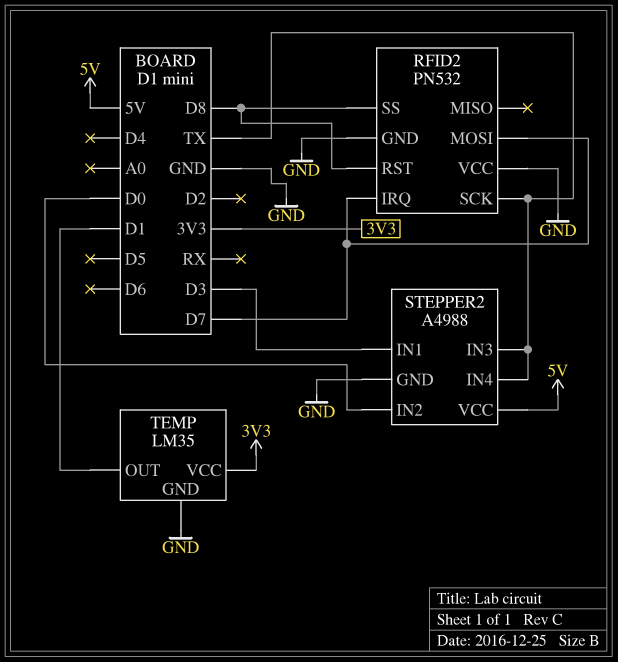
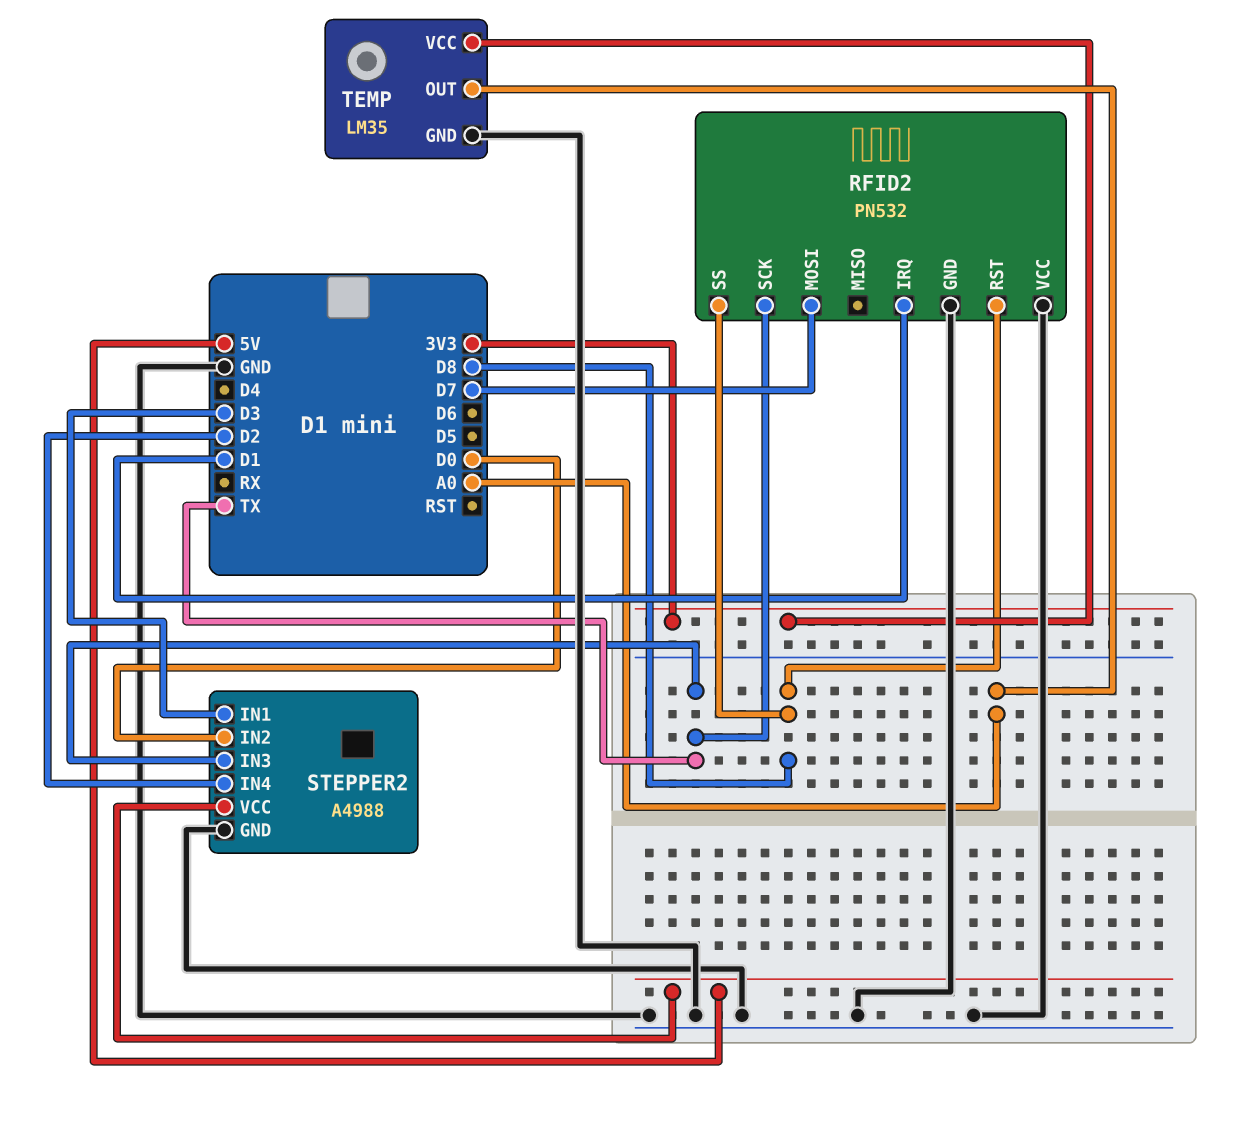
RFID2 pin IRQ: D7 -> D1
STEPPER2 pin IN4: TX -> D2
TEMP pin OUT: D1 -> A0

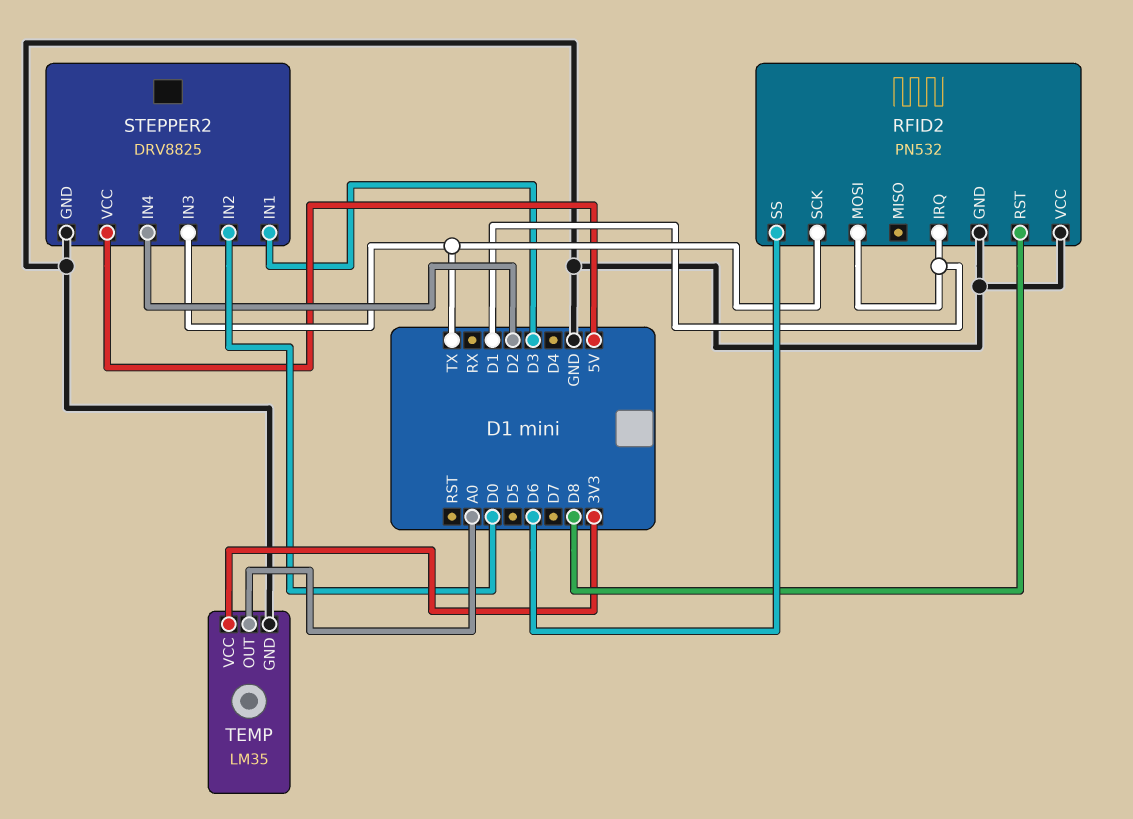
RFID2 pin MOSI: D7 -> D1
RFID2 pin SS: D8 -> D6
STEPPER2: A4988 -> DRV8825

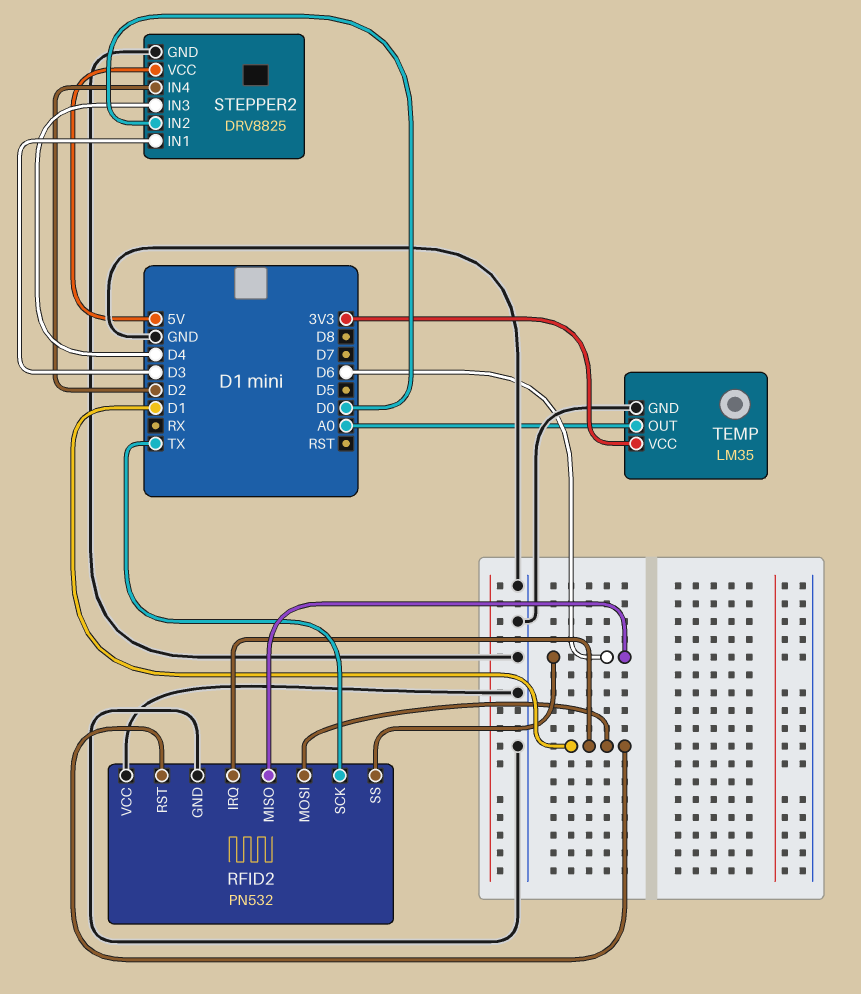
RFID2 pin MISO: none -> D6
RFID2 pin RST: D8 -> D1
STEPPER2 pin IN3: TX -> D4

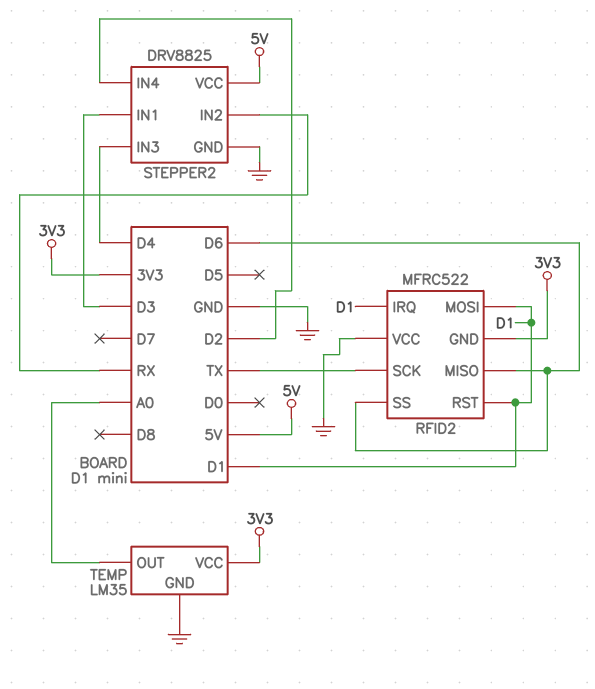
RFID2: PN532 -> MFRC522
RFID2 pin GND: GND -> 3V3
STEPPER2 pin IN2: D0 -> RX

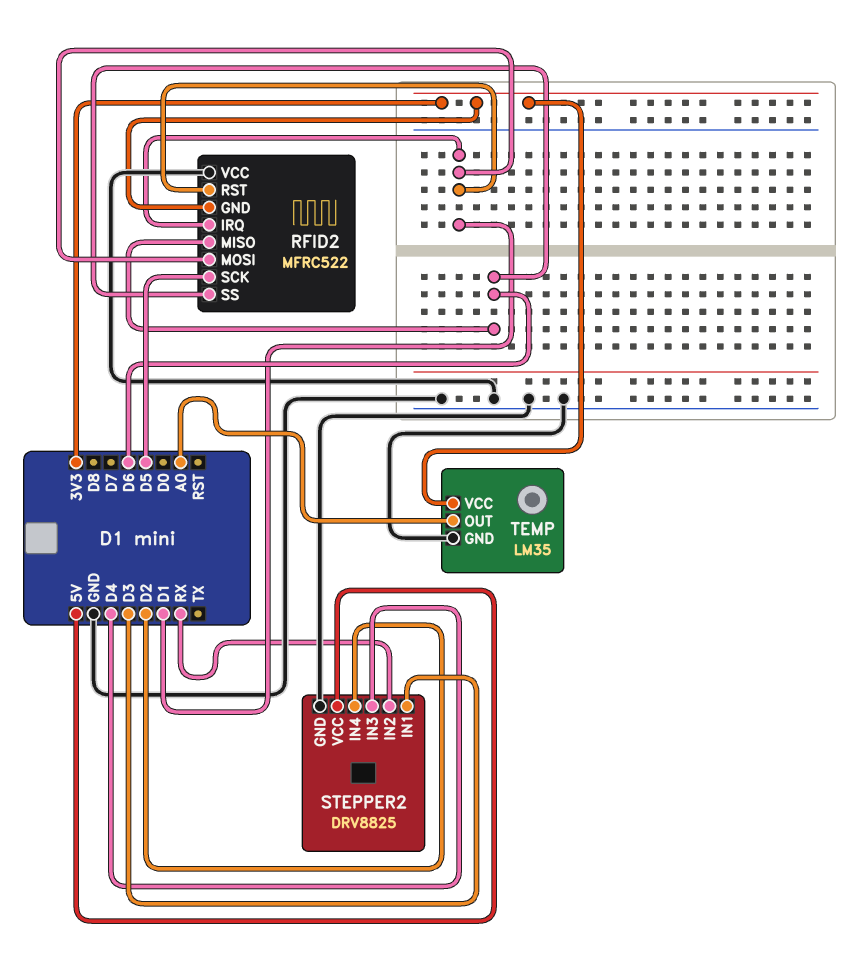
RFID2 pin SCK: TX -> D5

